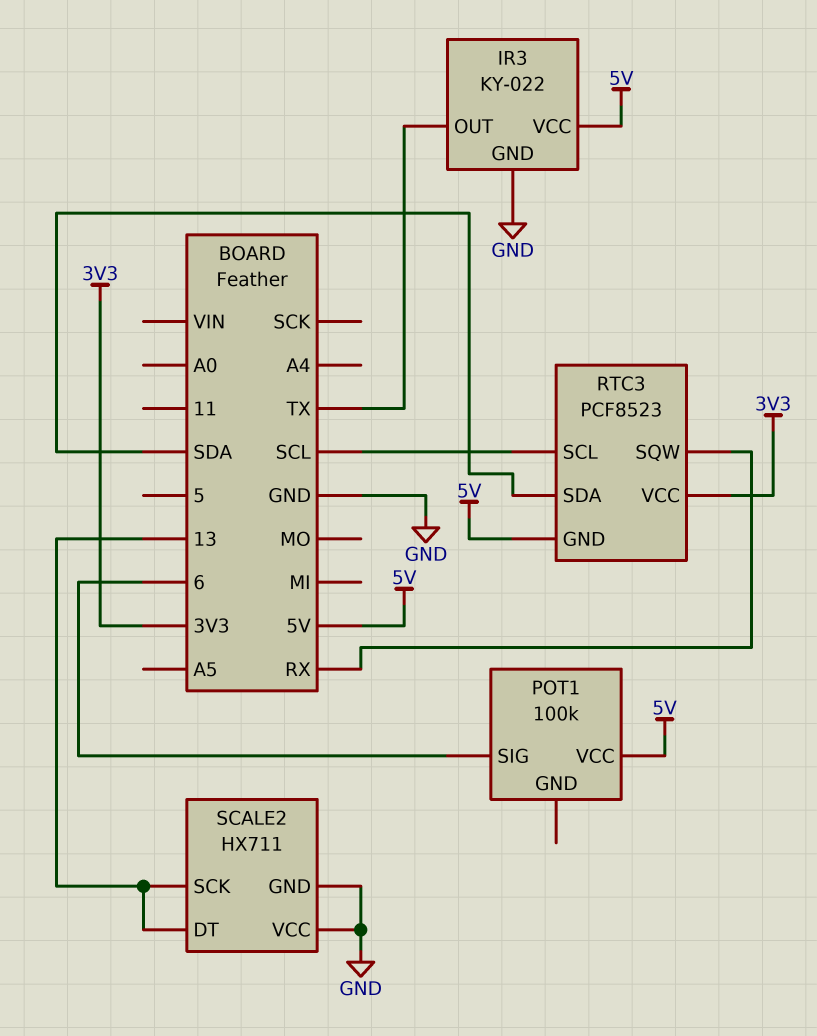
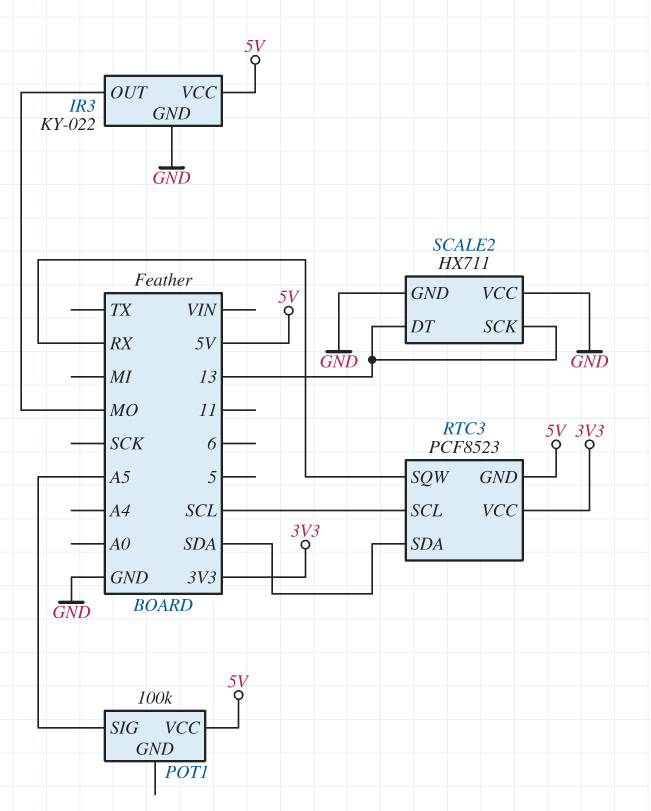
IR3 pin OUT: TX -> MO
POT1 pin SIG: 6 -> A5

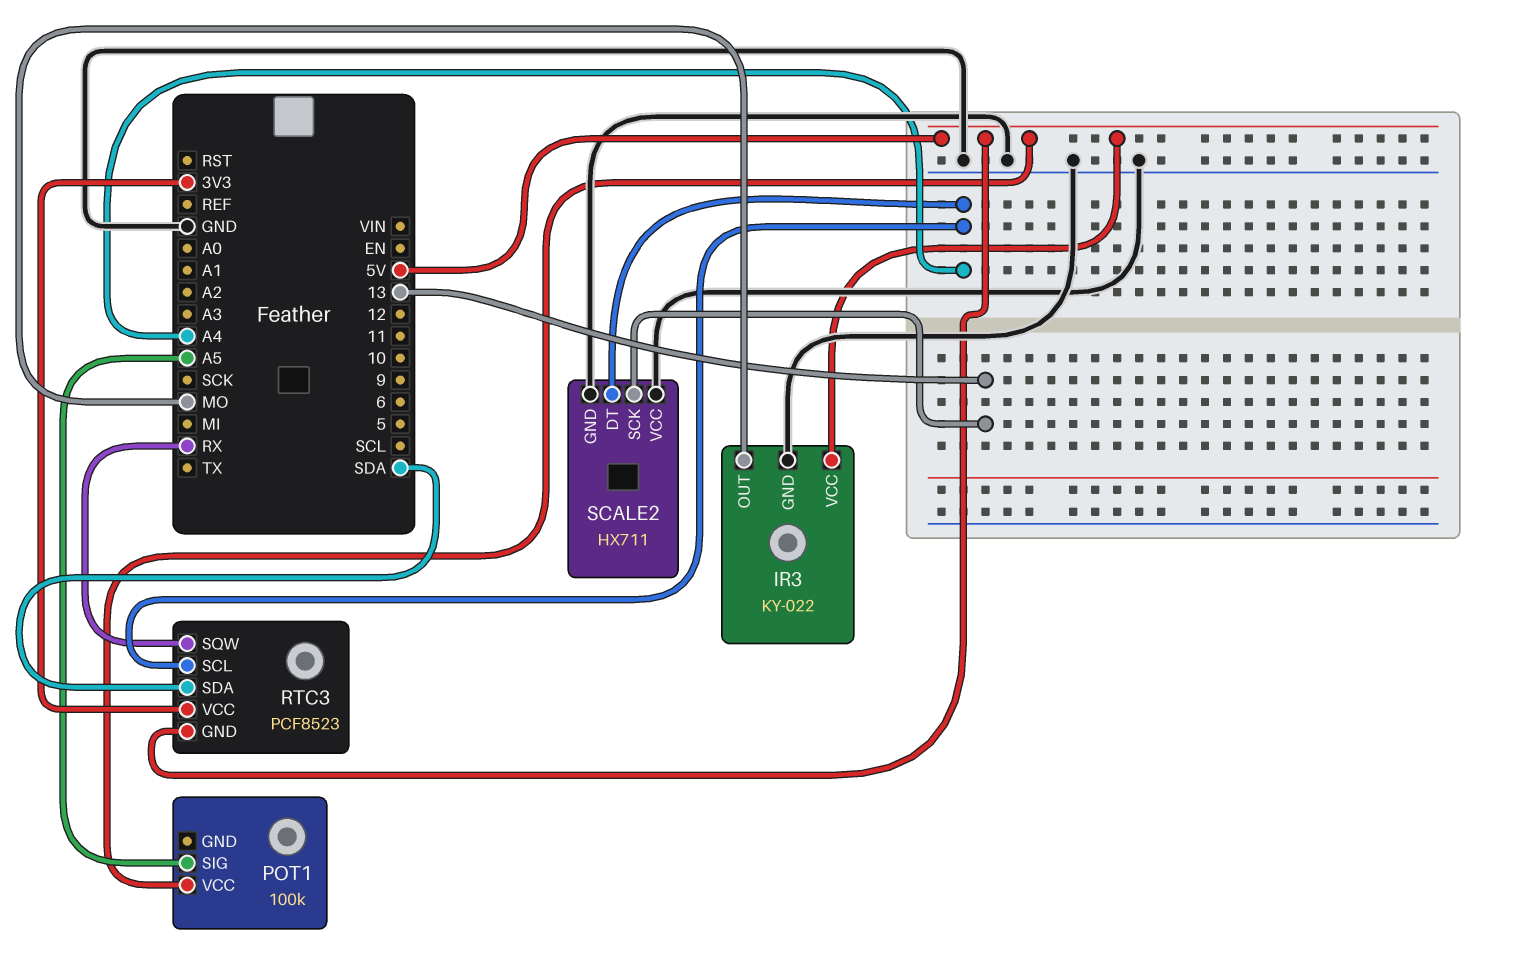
RTC3 pin SCL: SCL -> A4
SCALE2 pin DT: 13 -> A4

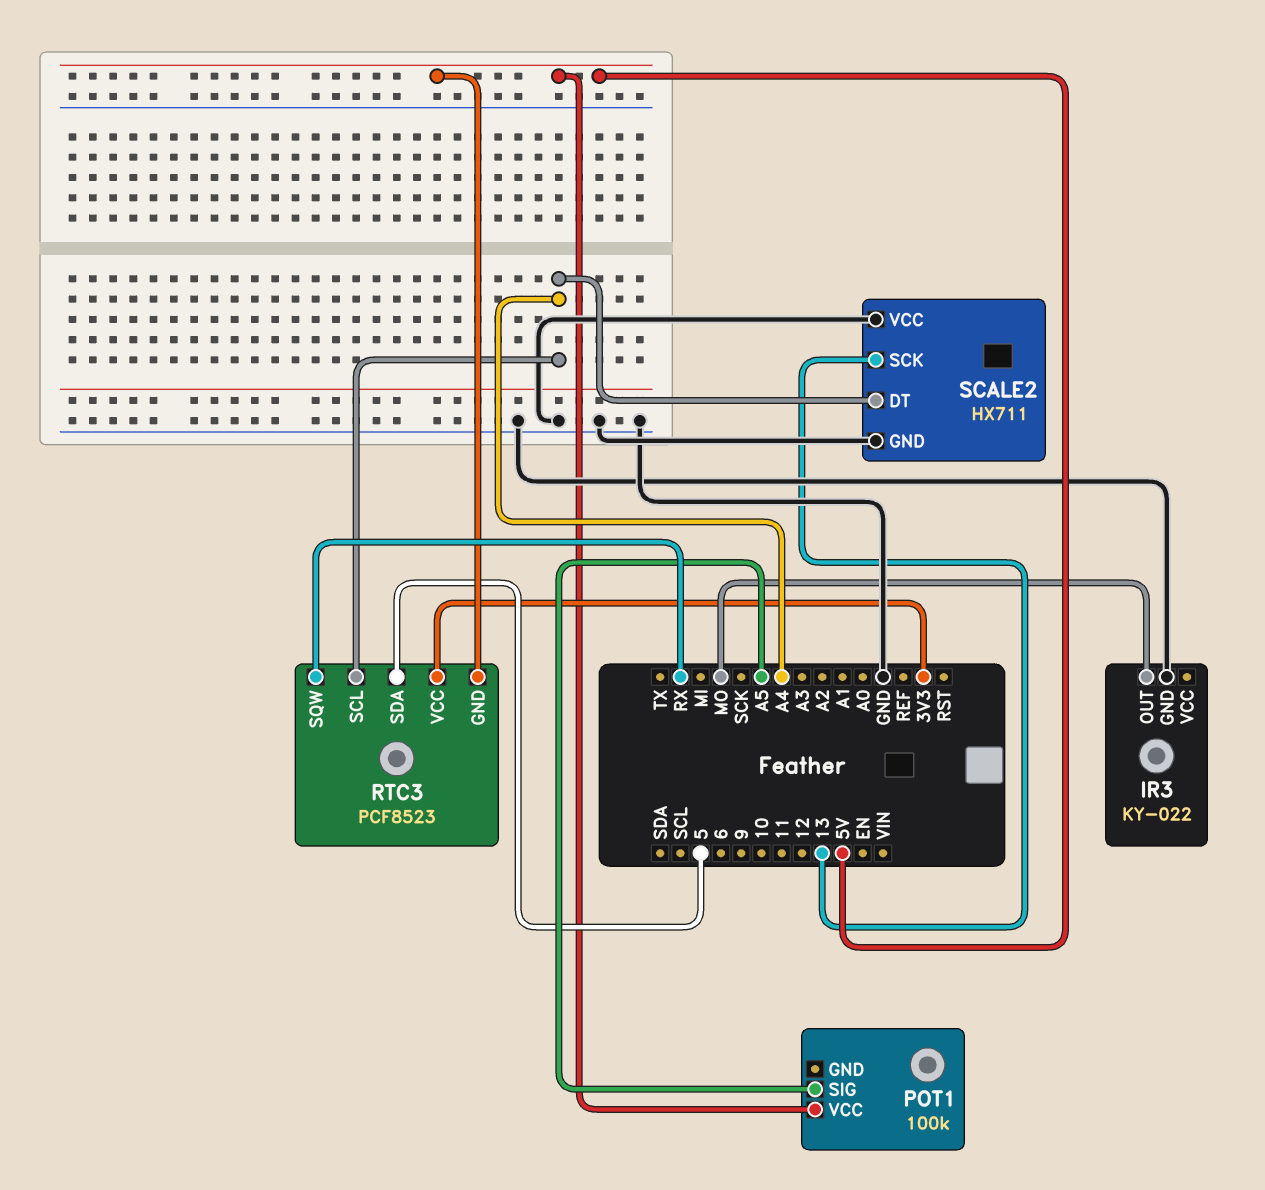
IR3 pin VCC: 5V -> none
RTC3 pin SDA: SDA -> 5

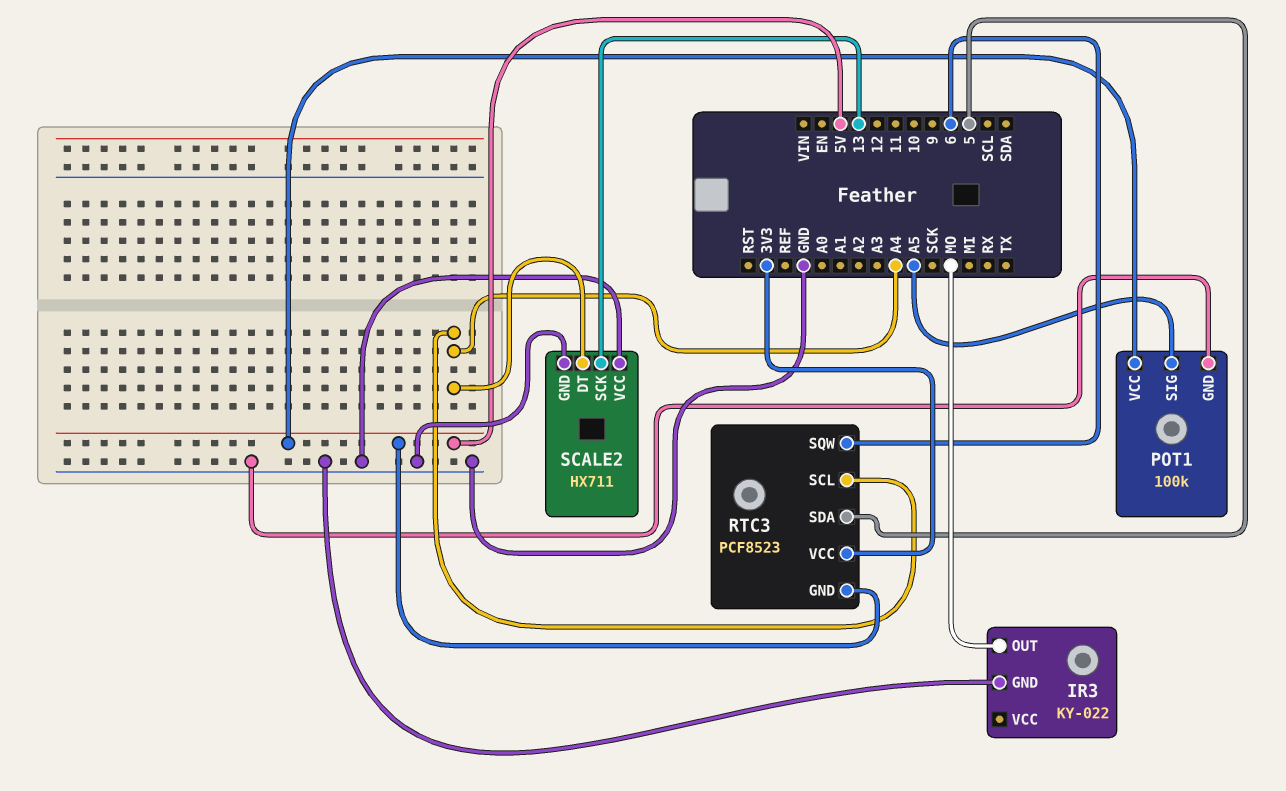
POT1 pin GND: none -> GND
RTC3 pin SQW: RX -> 6

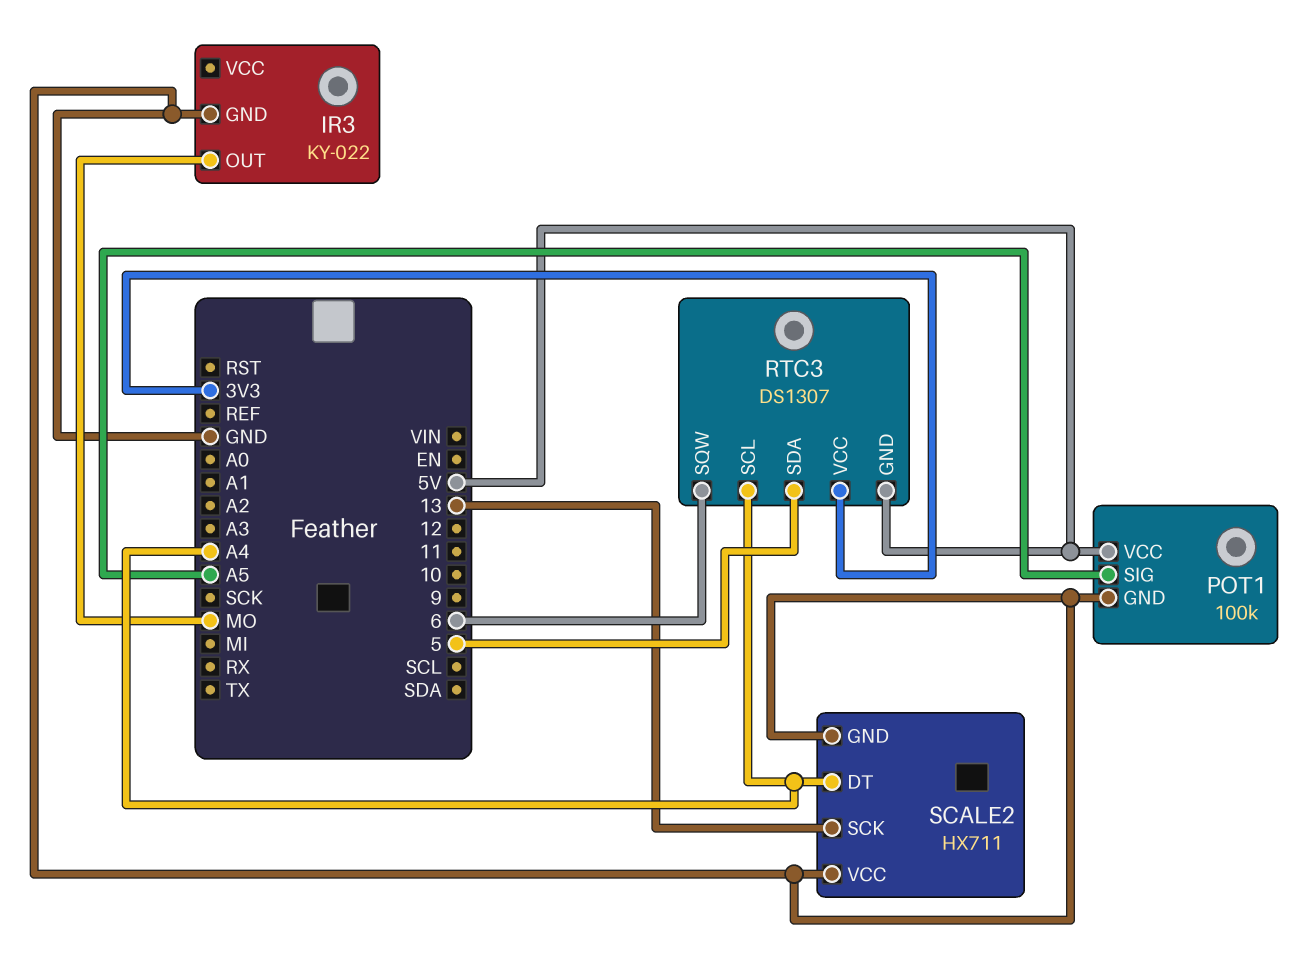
RTC3: PCF8523 -> DS1307

